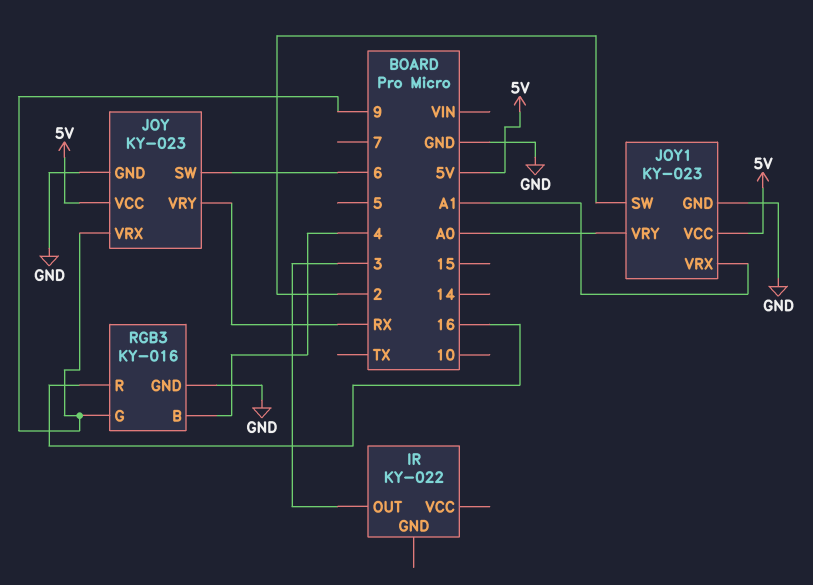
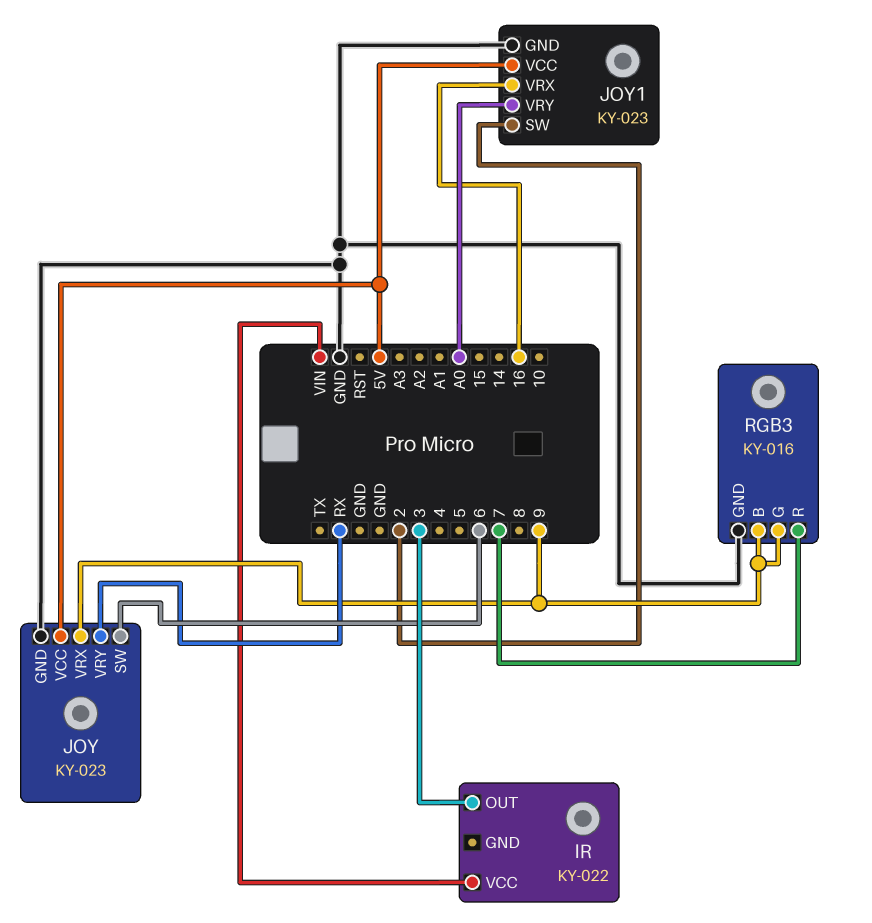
IR pin VCC: none -> VIN
JOY1 pin VRX: A1 -> 16
RGB3 pin B: 4 -> 9
RGB3 pin R: 16 -> 7

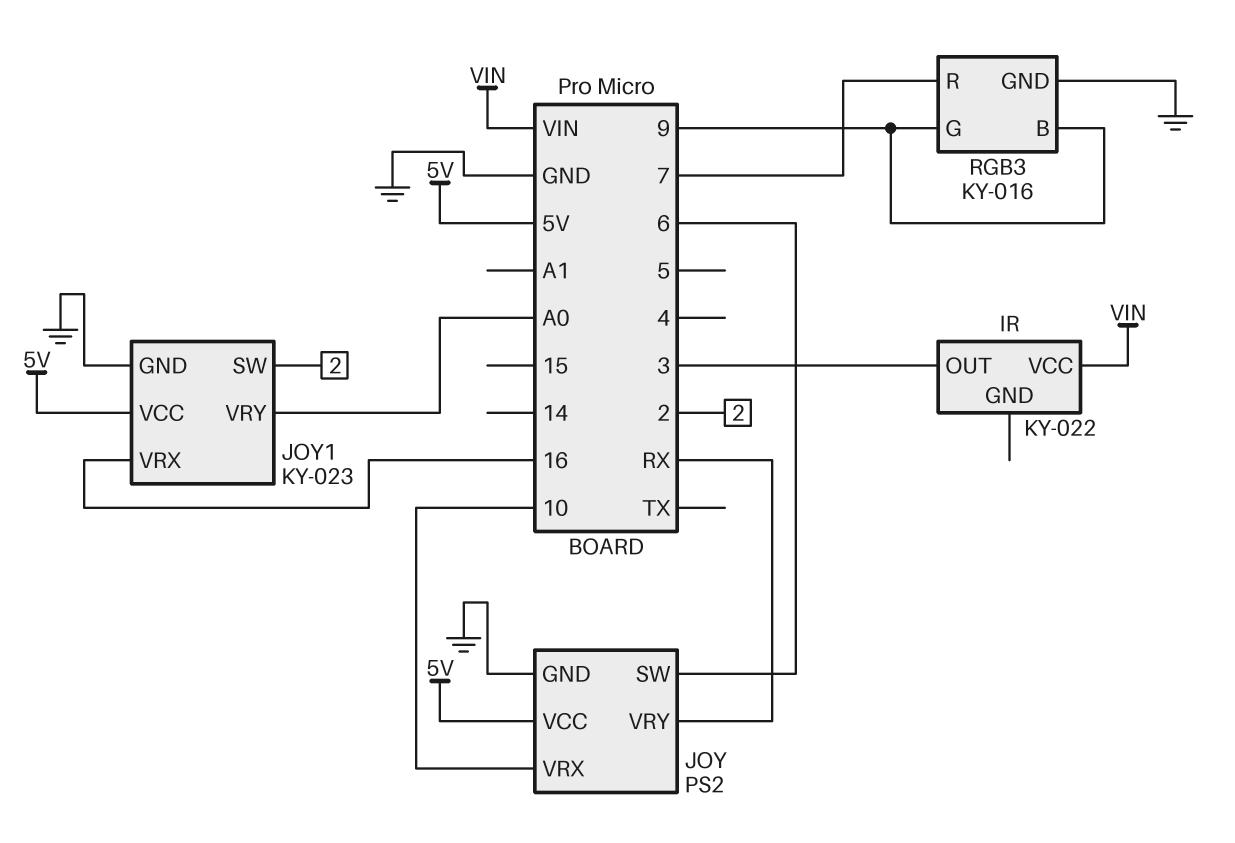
JOY: KY-023 -> PS2
JOY pin VRX: 9 -> 10

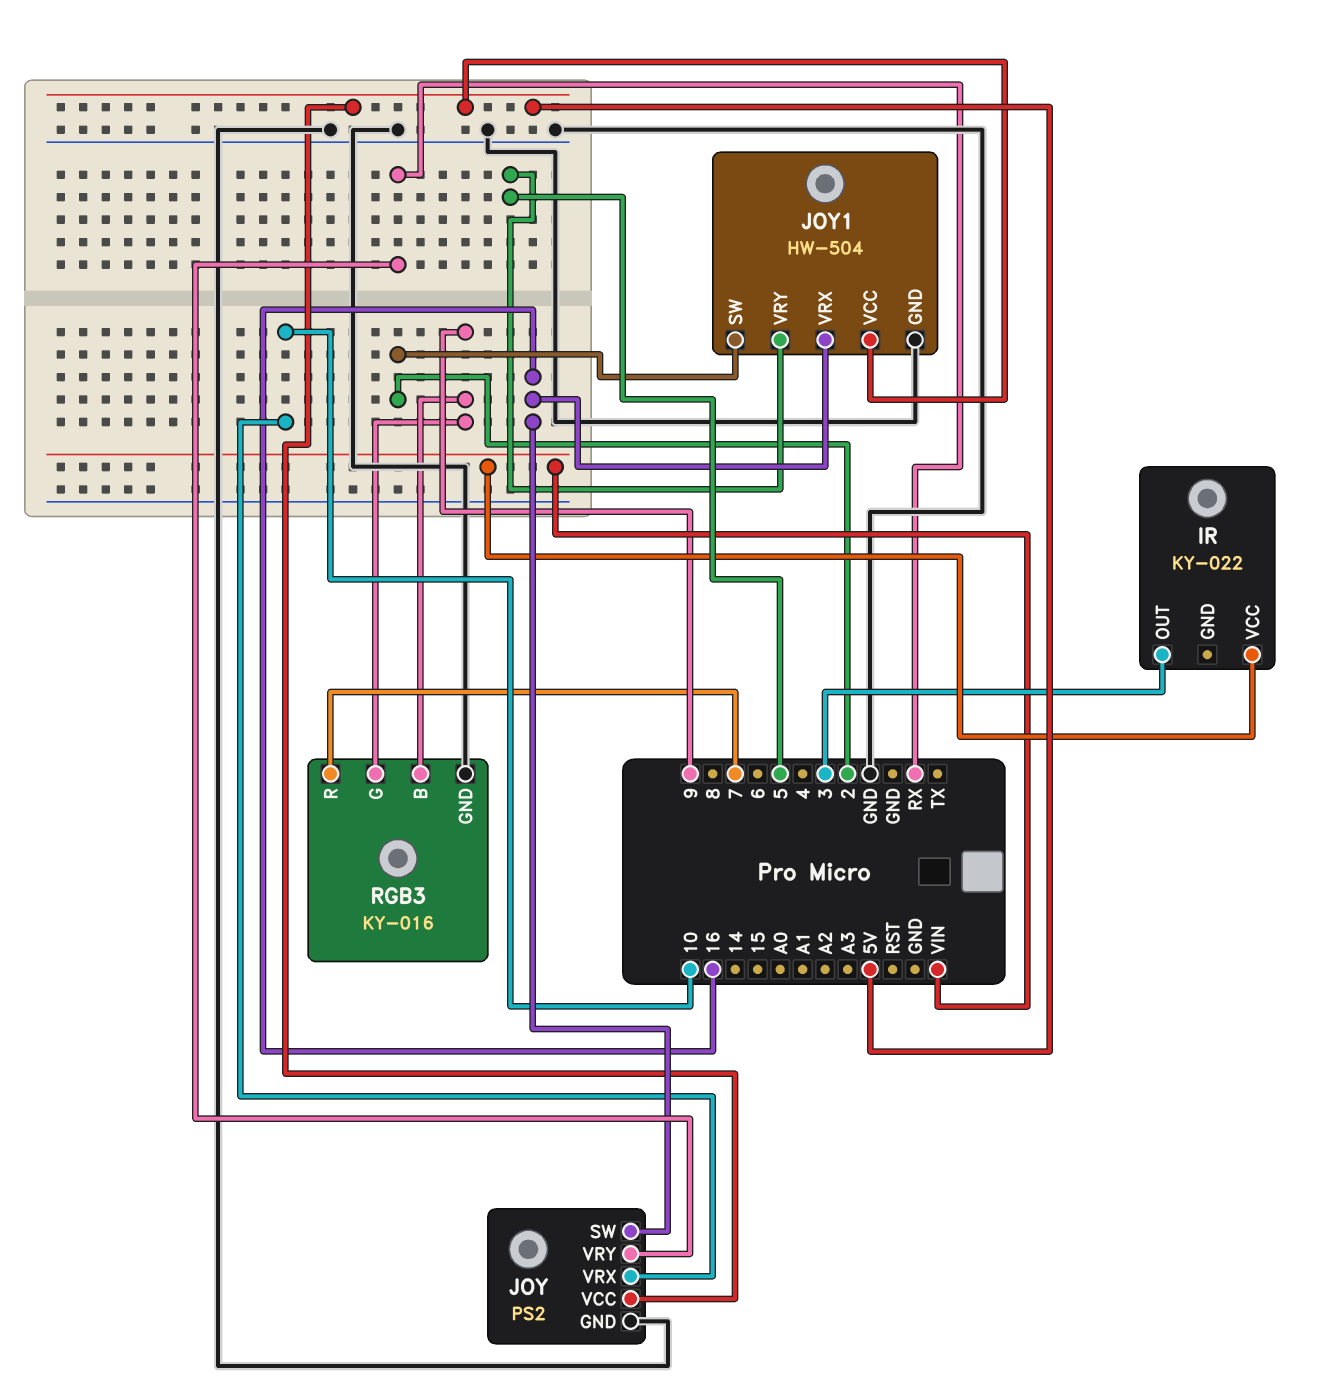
JOY pin SW: 6 -> 16
JOY1: KY-023 -> HW-504
JOY1 pin VRY: A0 -> 5

